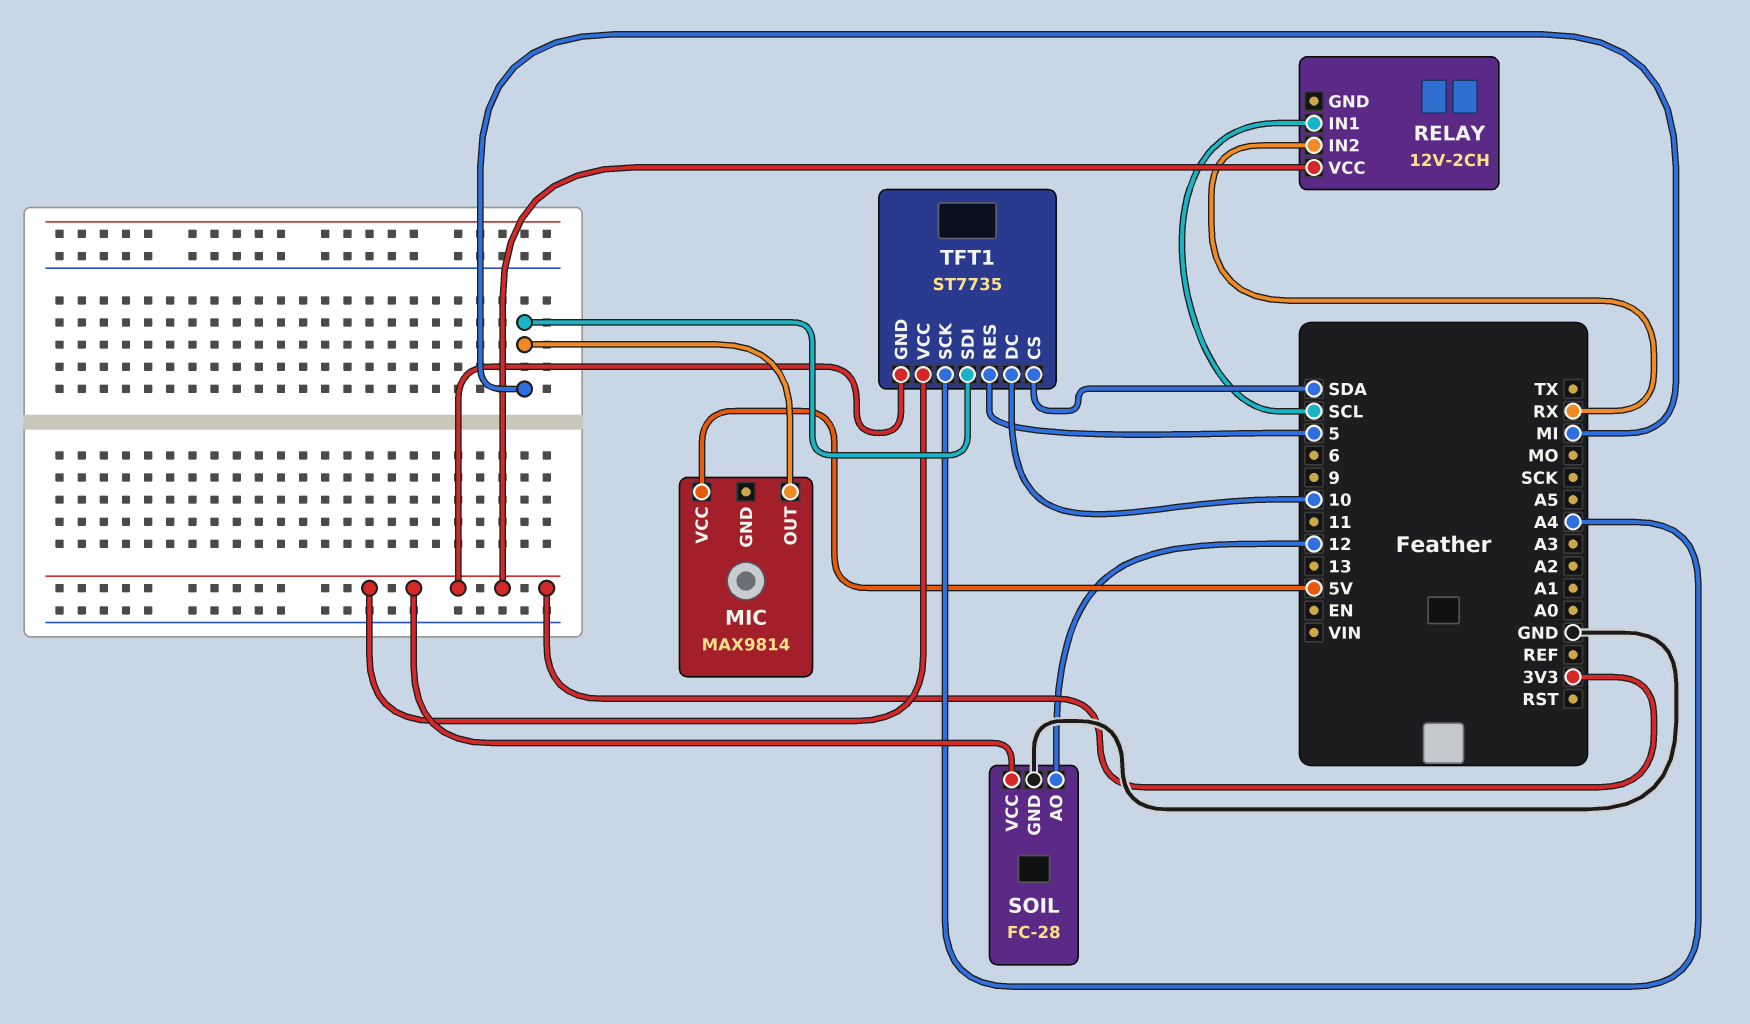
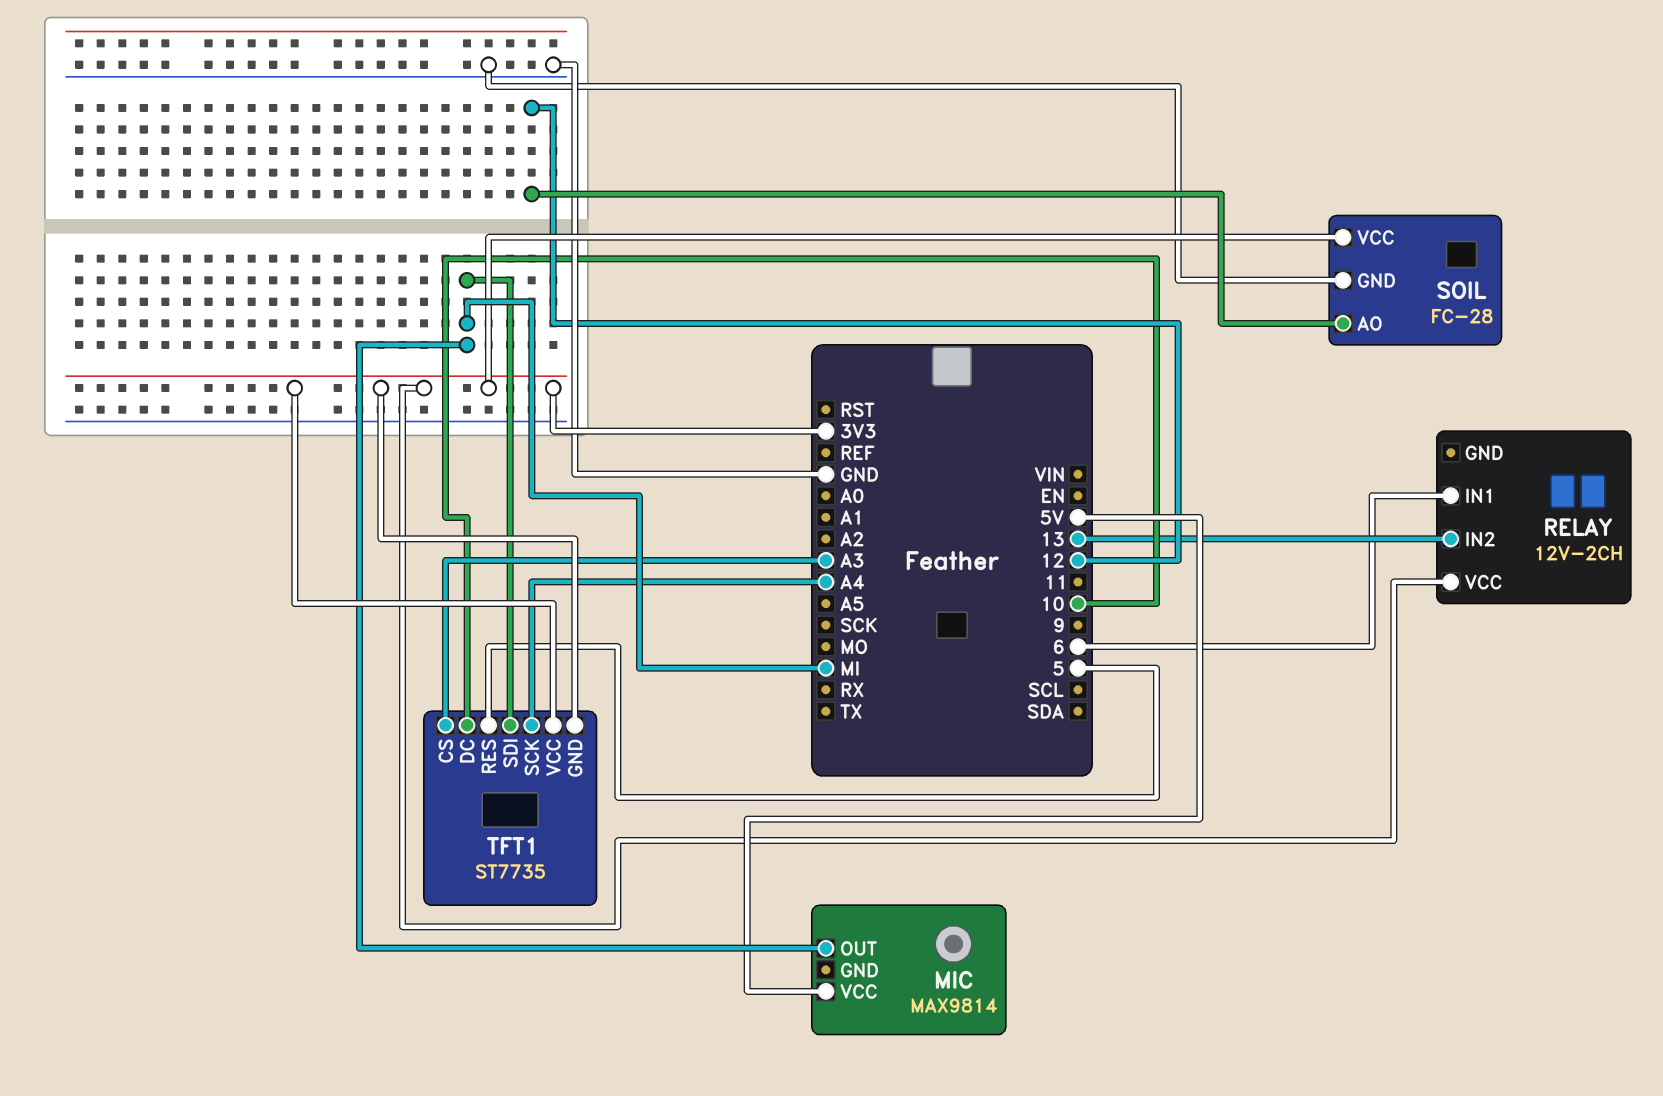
RELAY pin IN1: SCL -> 6
RELAY pin IN2: RX -> 13
TFT1 pin CS: SDA -> A3

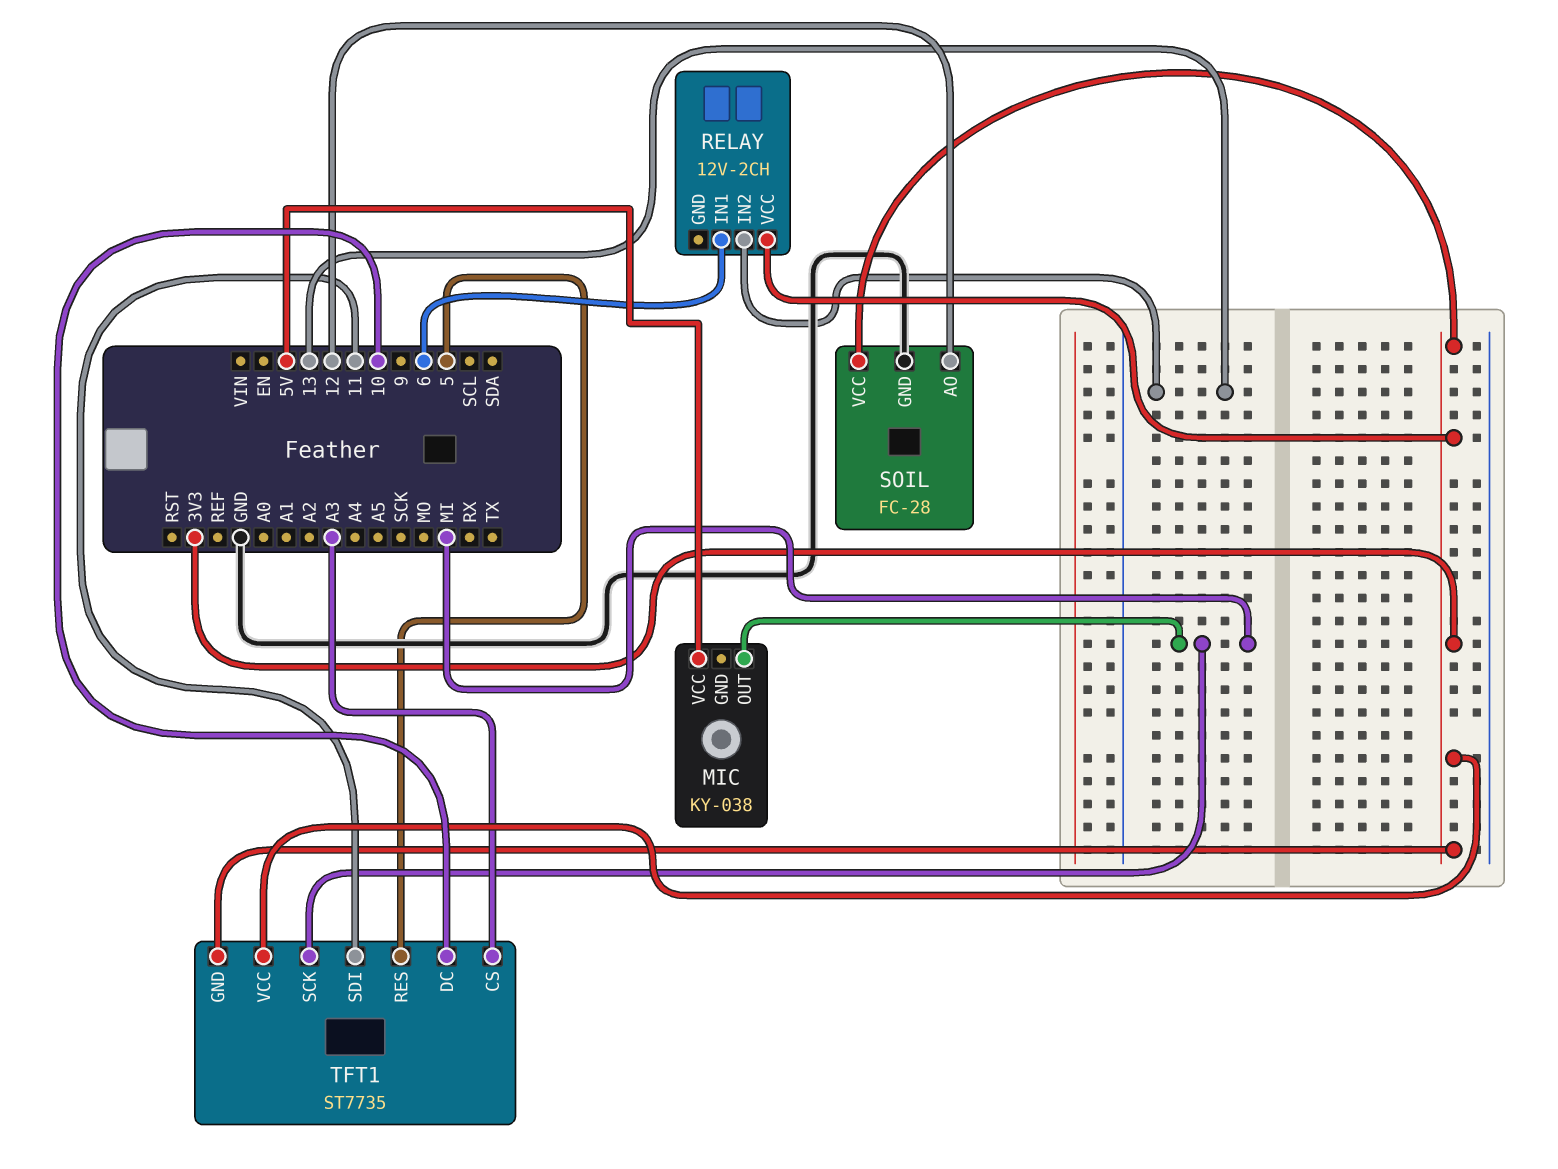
MIC: MAX9814 -> KY-038
TFT1 pin SCK: A4 -> MI
TFT1 pin SDI: MI -> 11

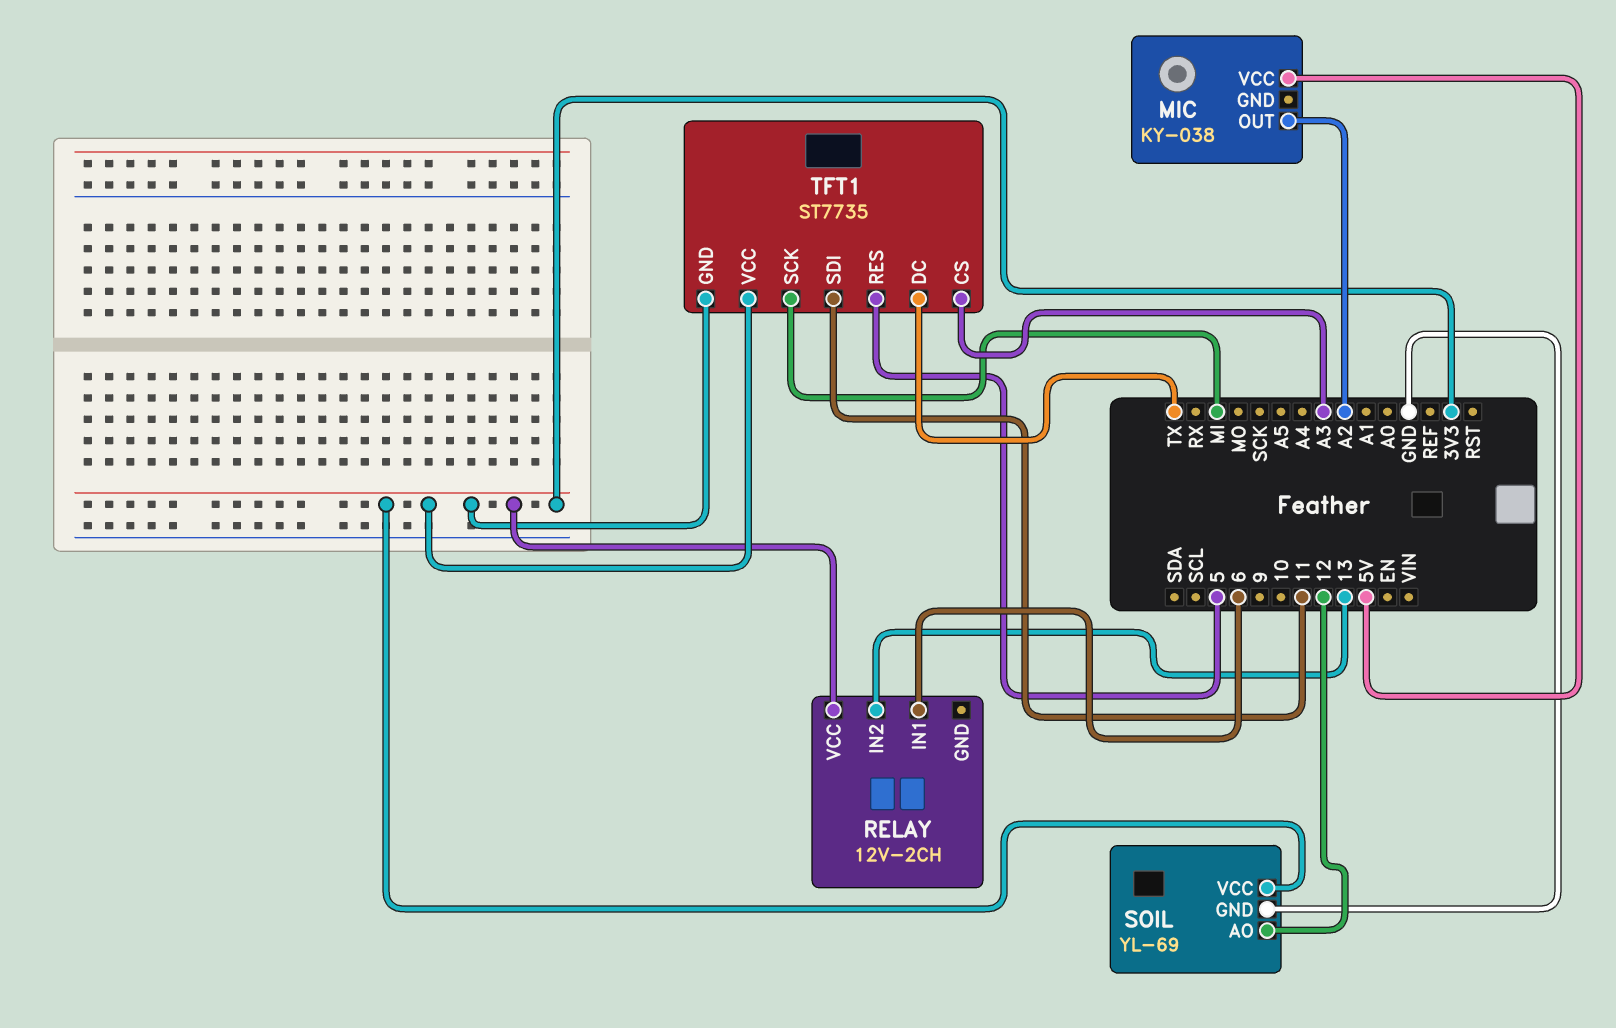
MIC pin OUT: MI -> A2
SOIL: FC-28 -> YL-69
TFT1 pin DC: 10 -> TX

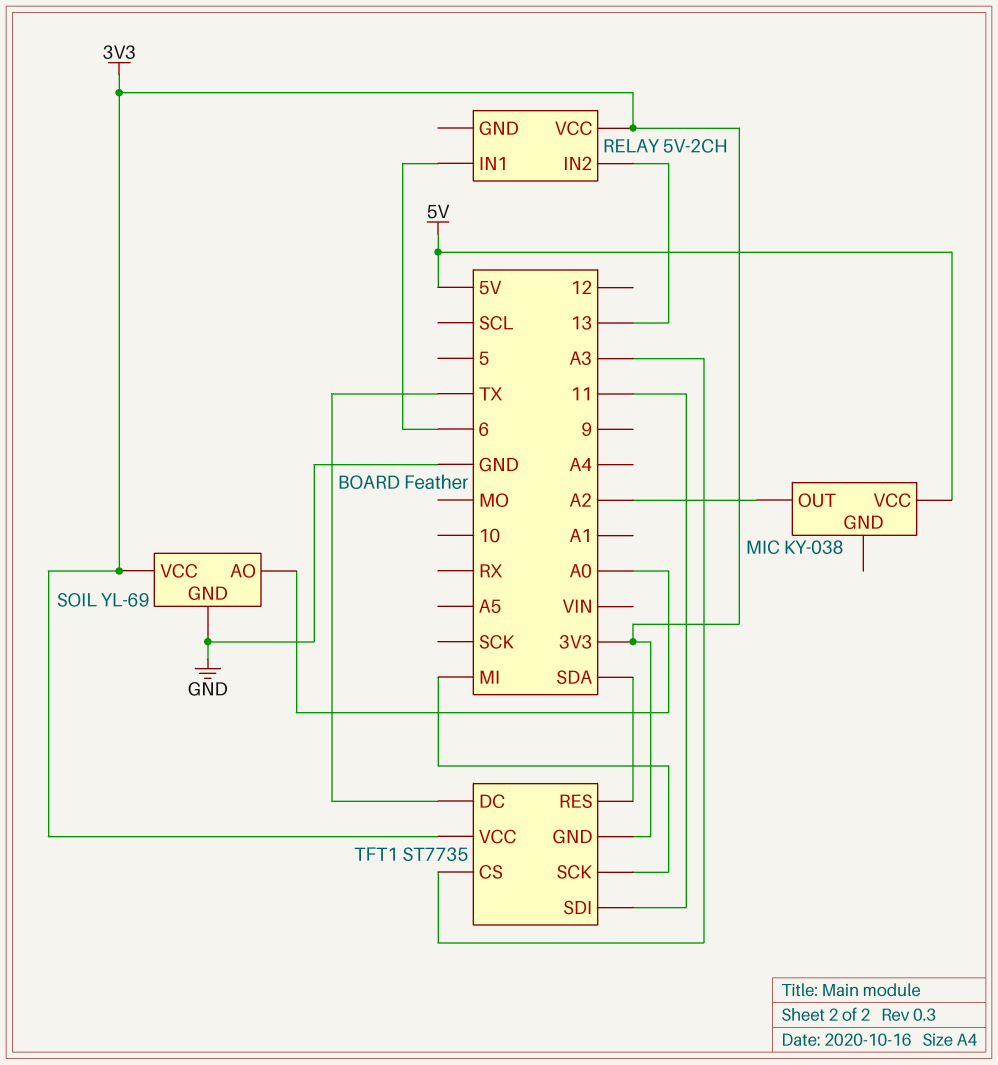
RELAY: 12V-2CH -> 5V-2CH
SOIL pin AO: 12 -> A0
TFT1 pin RES: 5 -> SDA

